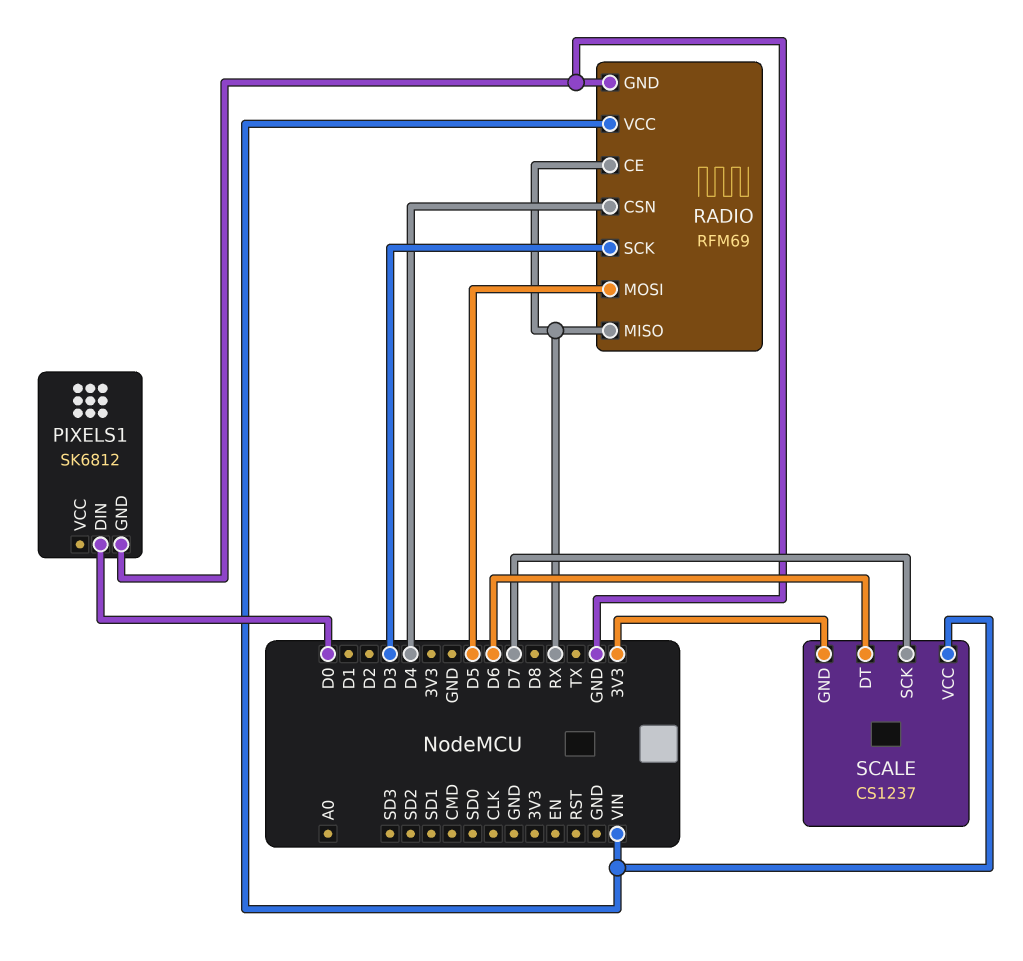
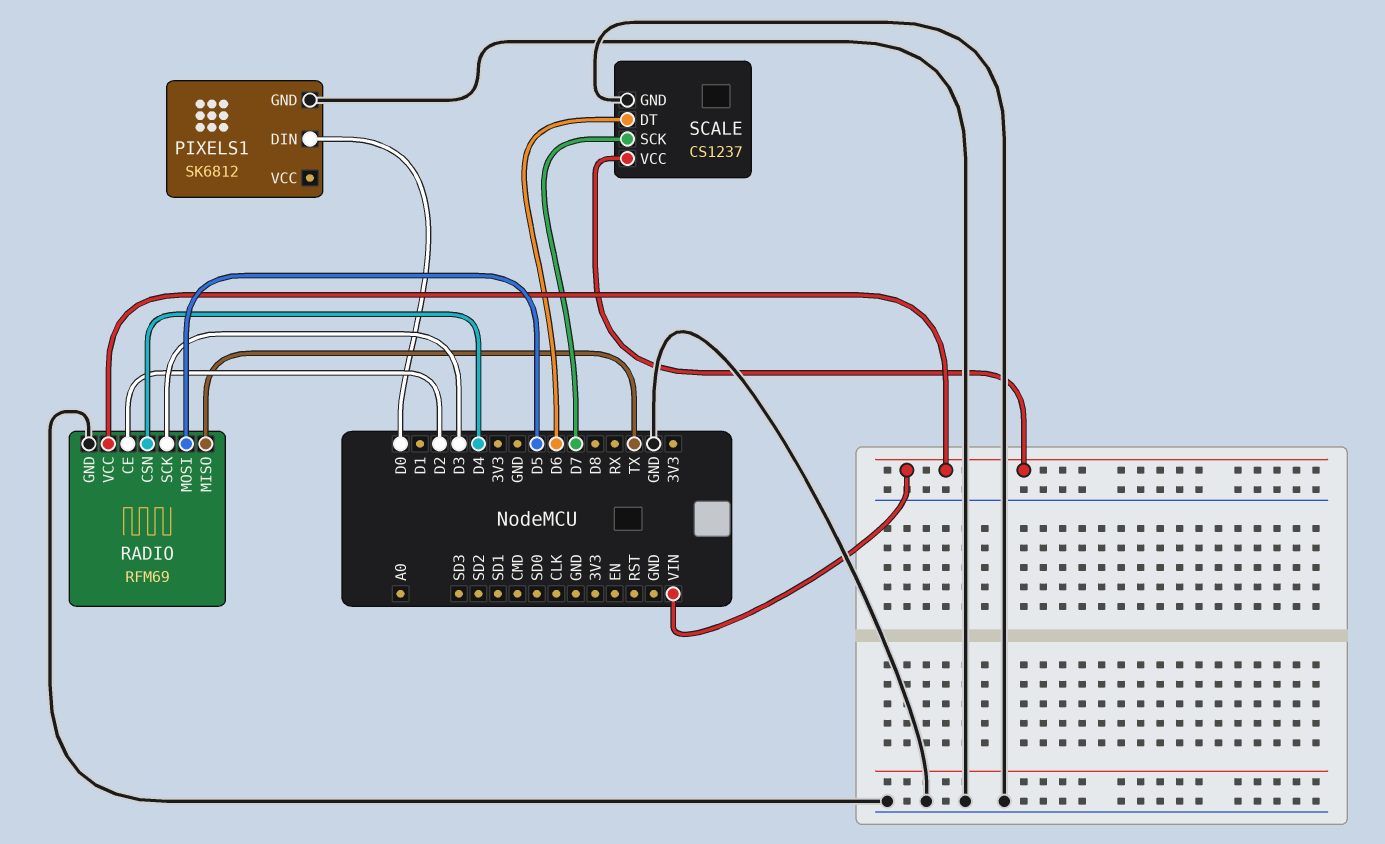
RADIO pin CE: RX -> D2
RADIO pin MISO: RX -> TX
SCALE pin GND: 3V3 -> GND

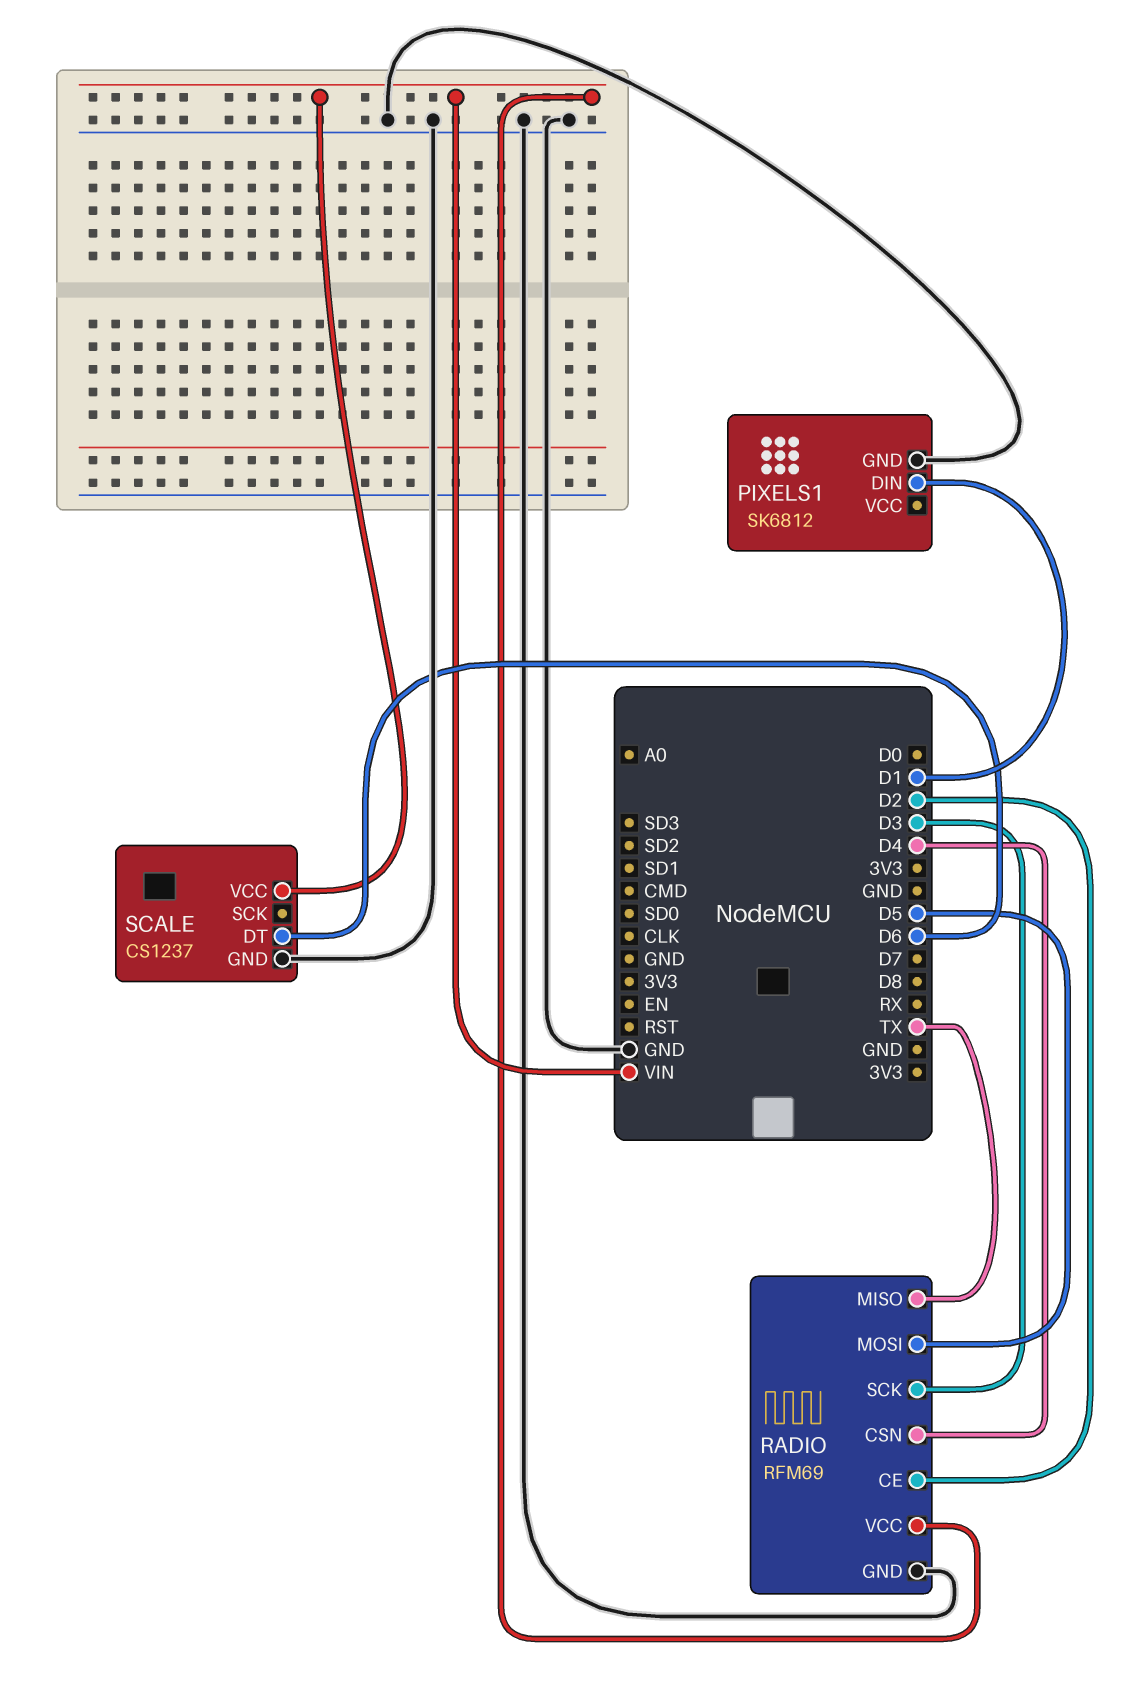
PIXELS1 pin DIN: D0 -> D1
SCALE pin SCK: D7 -> none

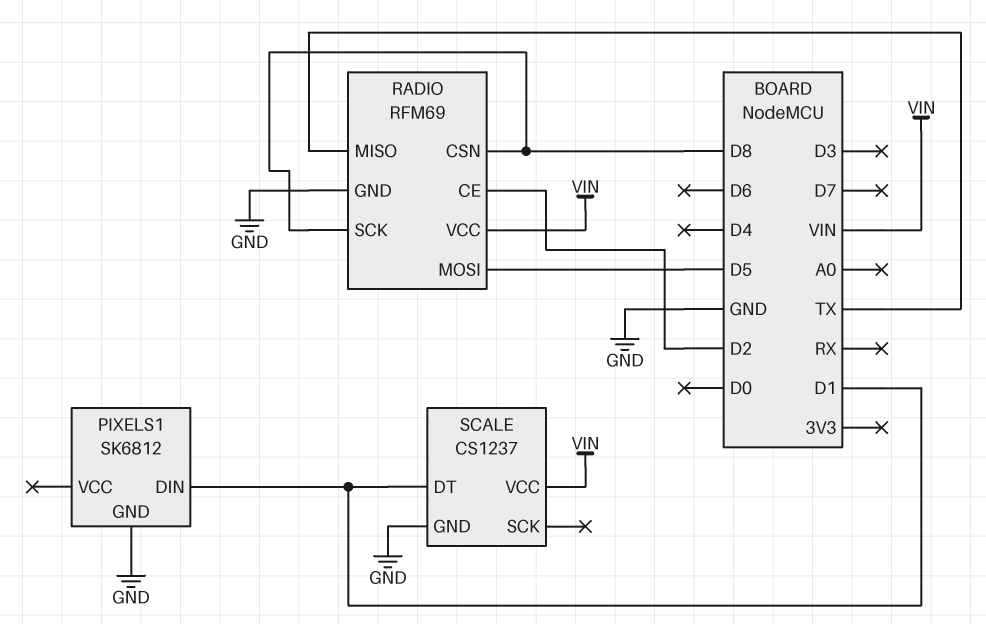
RADIO pin CSN: D4 -> D8
RADIO pin SCK: D3 -> D8
SCALE pin DT: D6 -> D1

